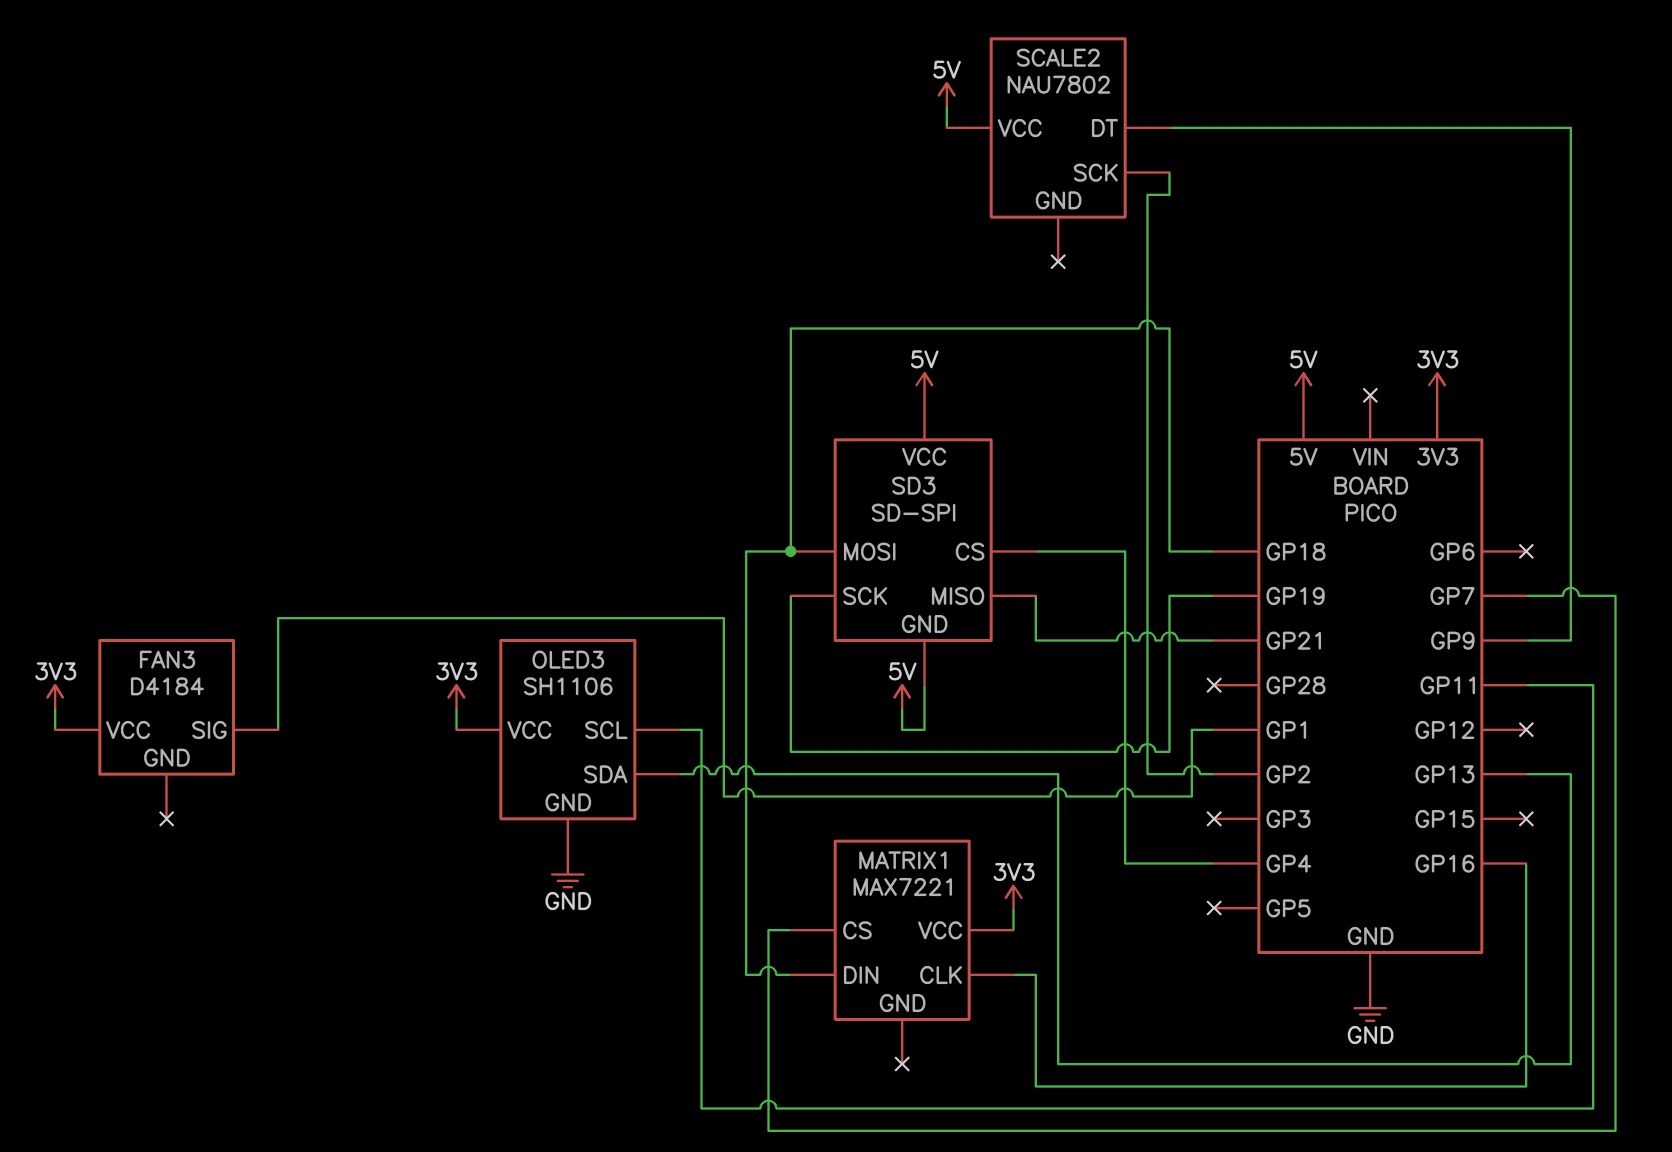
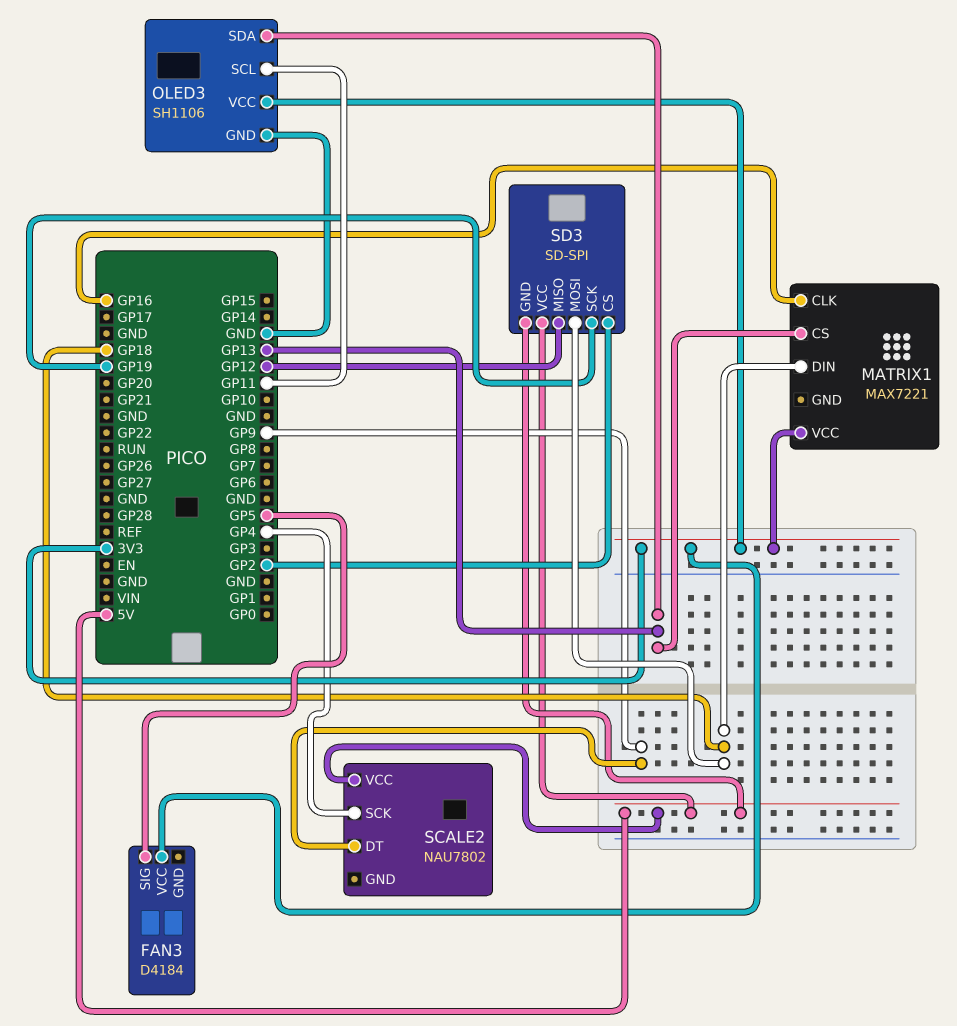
FAN3 pin SIG: GP1 -> GP5
MATRIX1 pin CS: GP7 -> GP13
SCALE2 pin SCK: GP2 -> GP4
SD3 pin CS: GP4 -> GP2
SD3 pin MISO: GP21 -> GP12

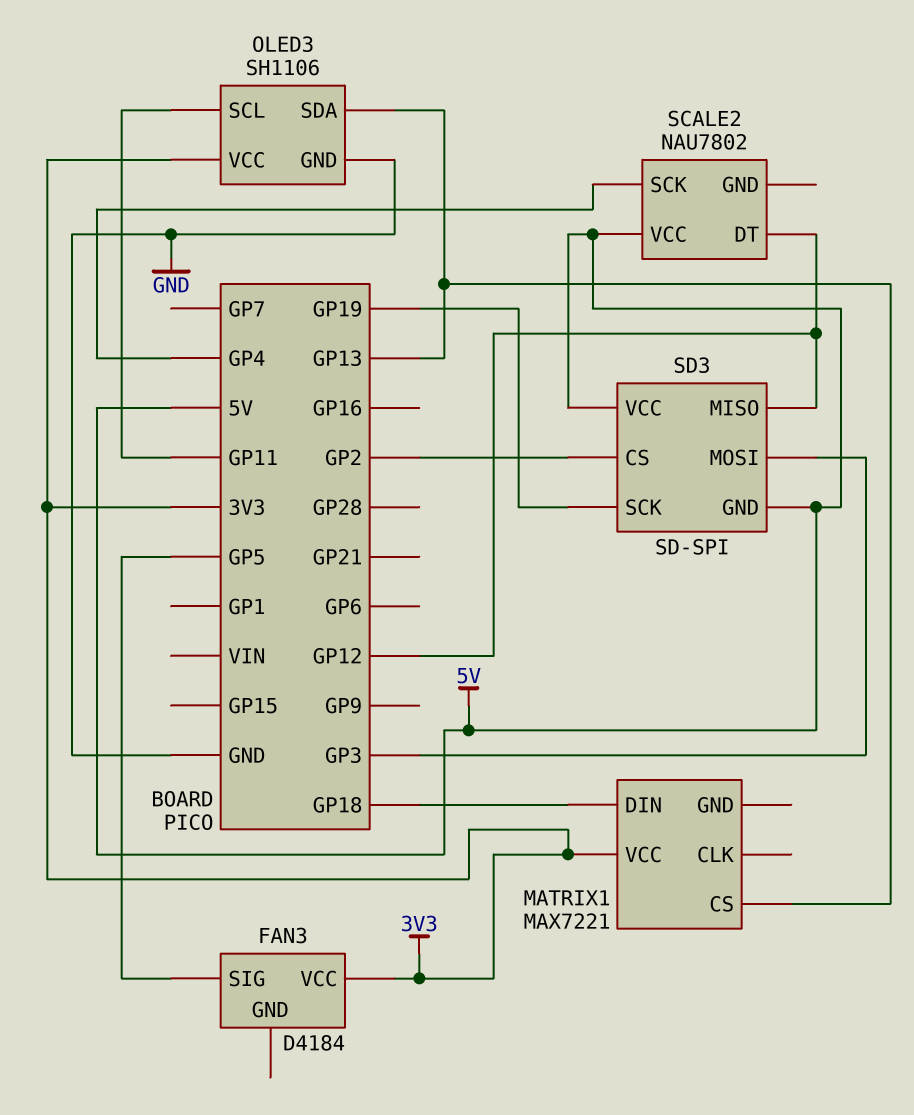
MATRIX1 pin CLK: GP16 -> none
SCALE2 pin DT: GP9 -> GP12
SD3 pin MOSI: GP18 -> GP3

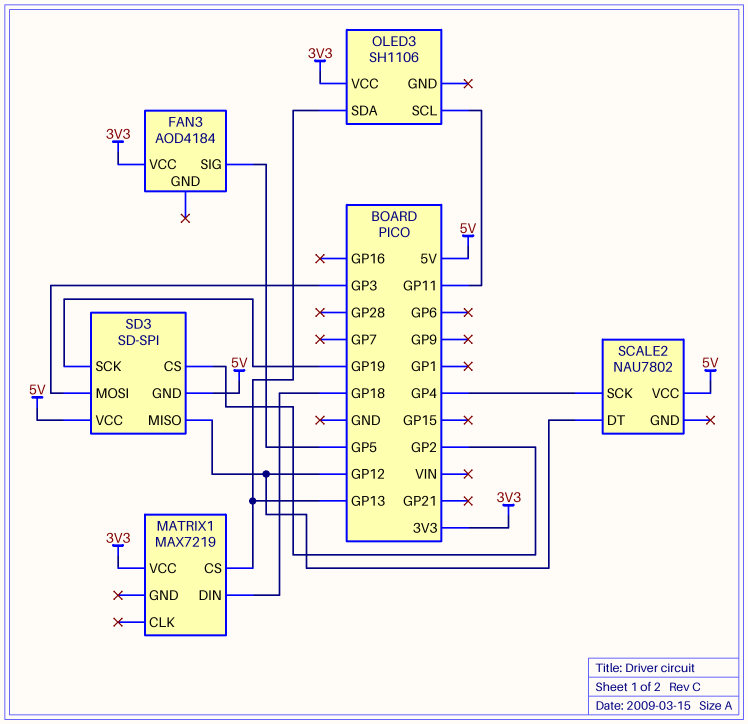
FAN3: D4184 -> AOD4184
MATRIX1: MAX7221 -> MAX7219
OLED3 pin GND: GND -> none

